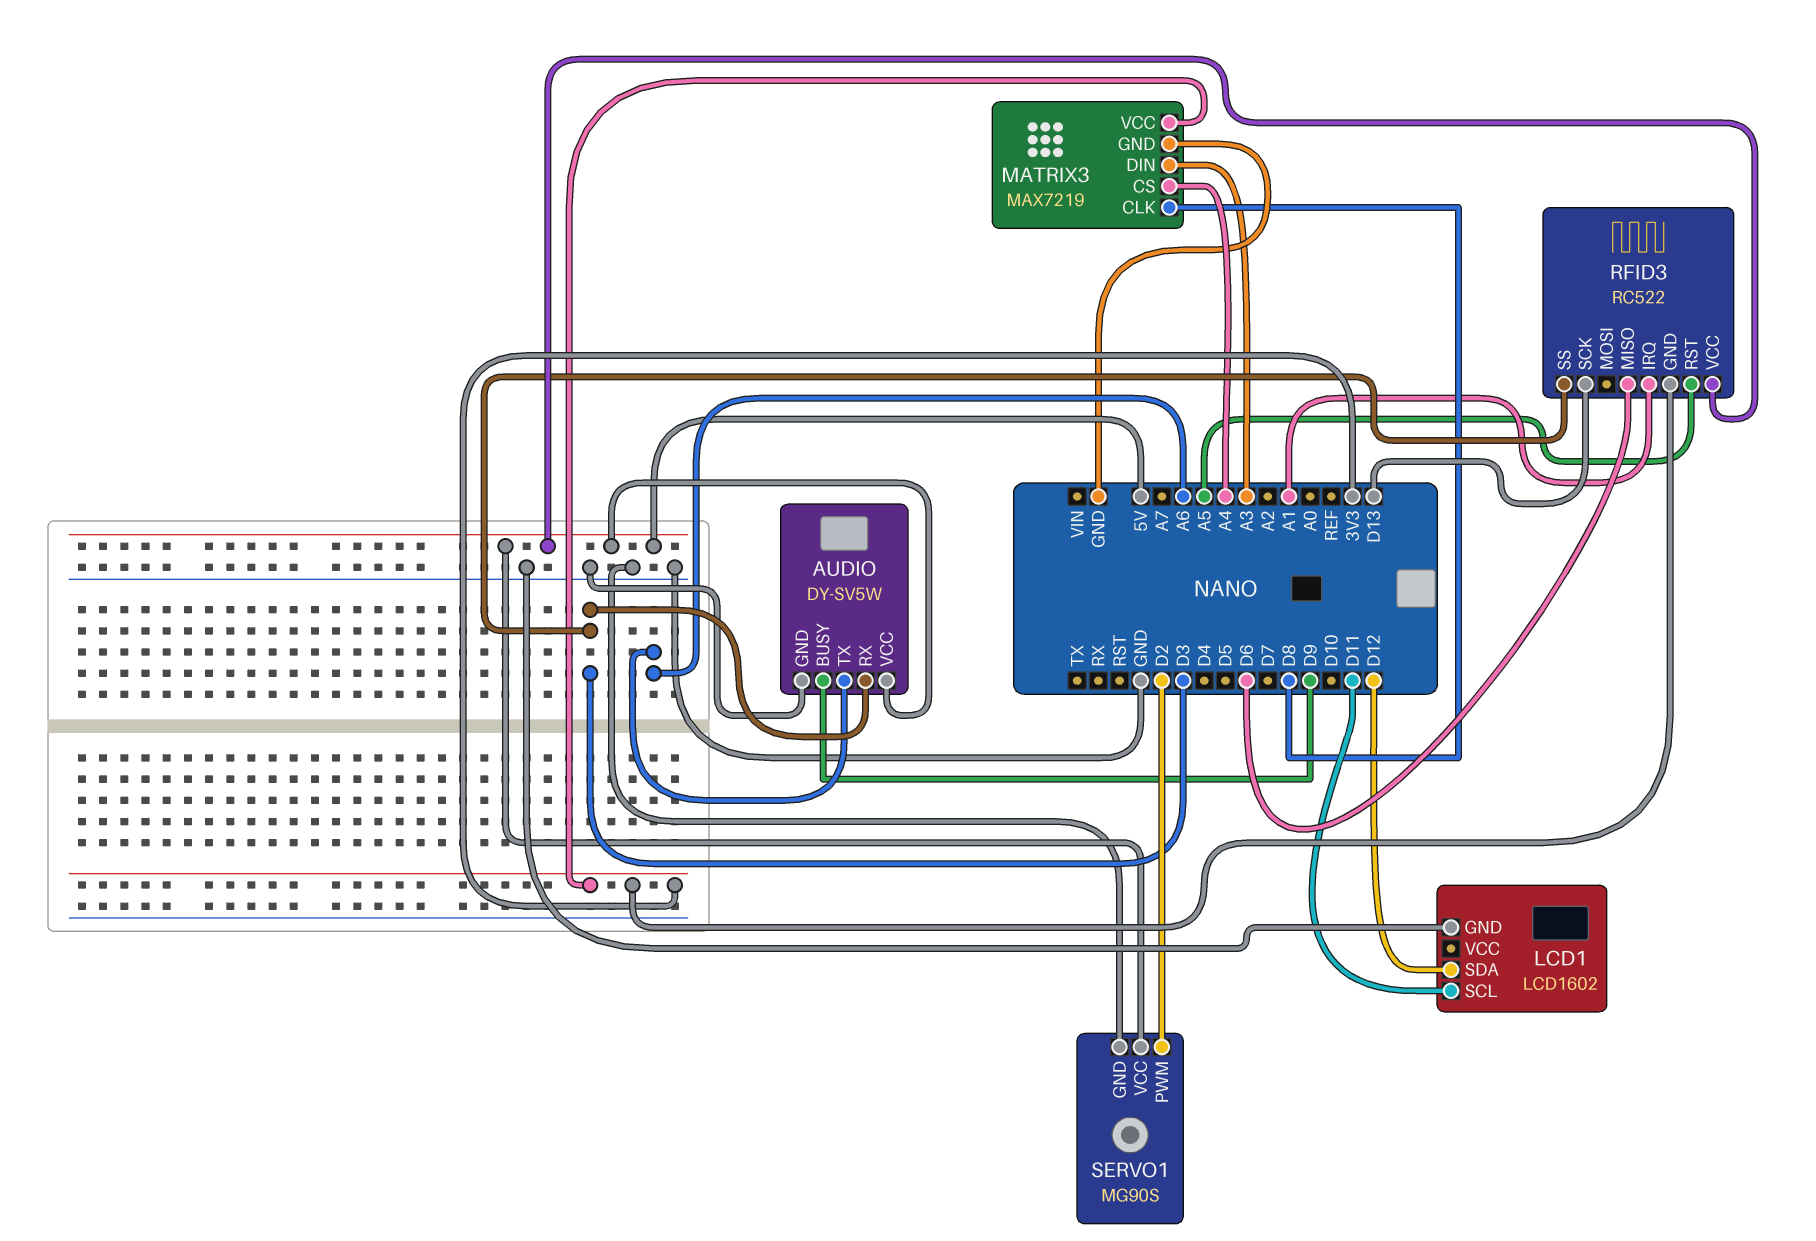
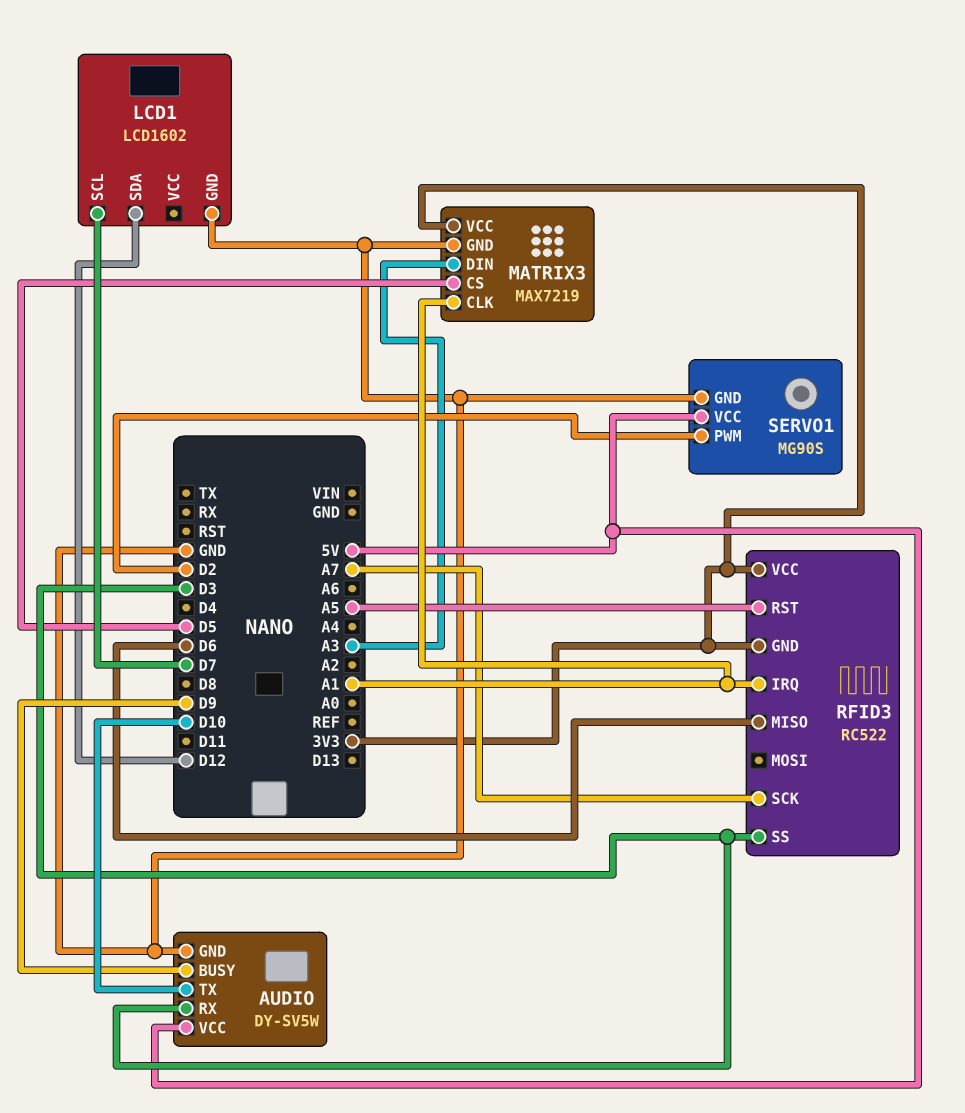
AUDIO pin TX: A6 -> D10
LCD1 pin SCL: D11 -> D7
MATRIX3 pin CLK: D8 -> A1
MATRIX3 pin CS: A4 -> D5
RFID3 pin SCK: D13 -> A7
RFID3 pin VCC: 5V -> 3V3

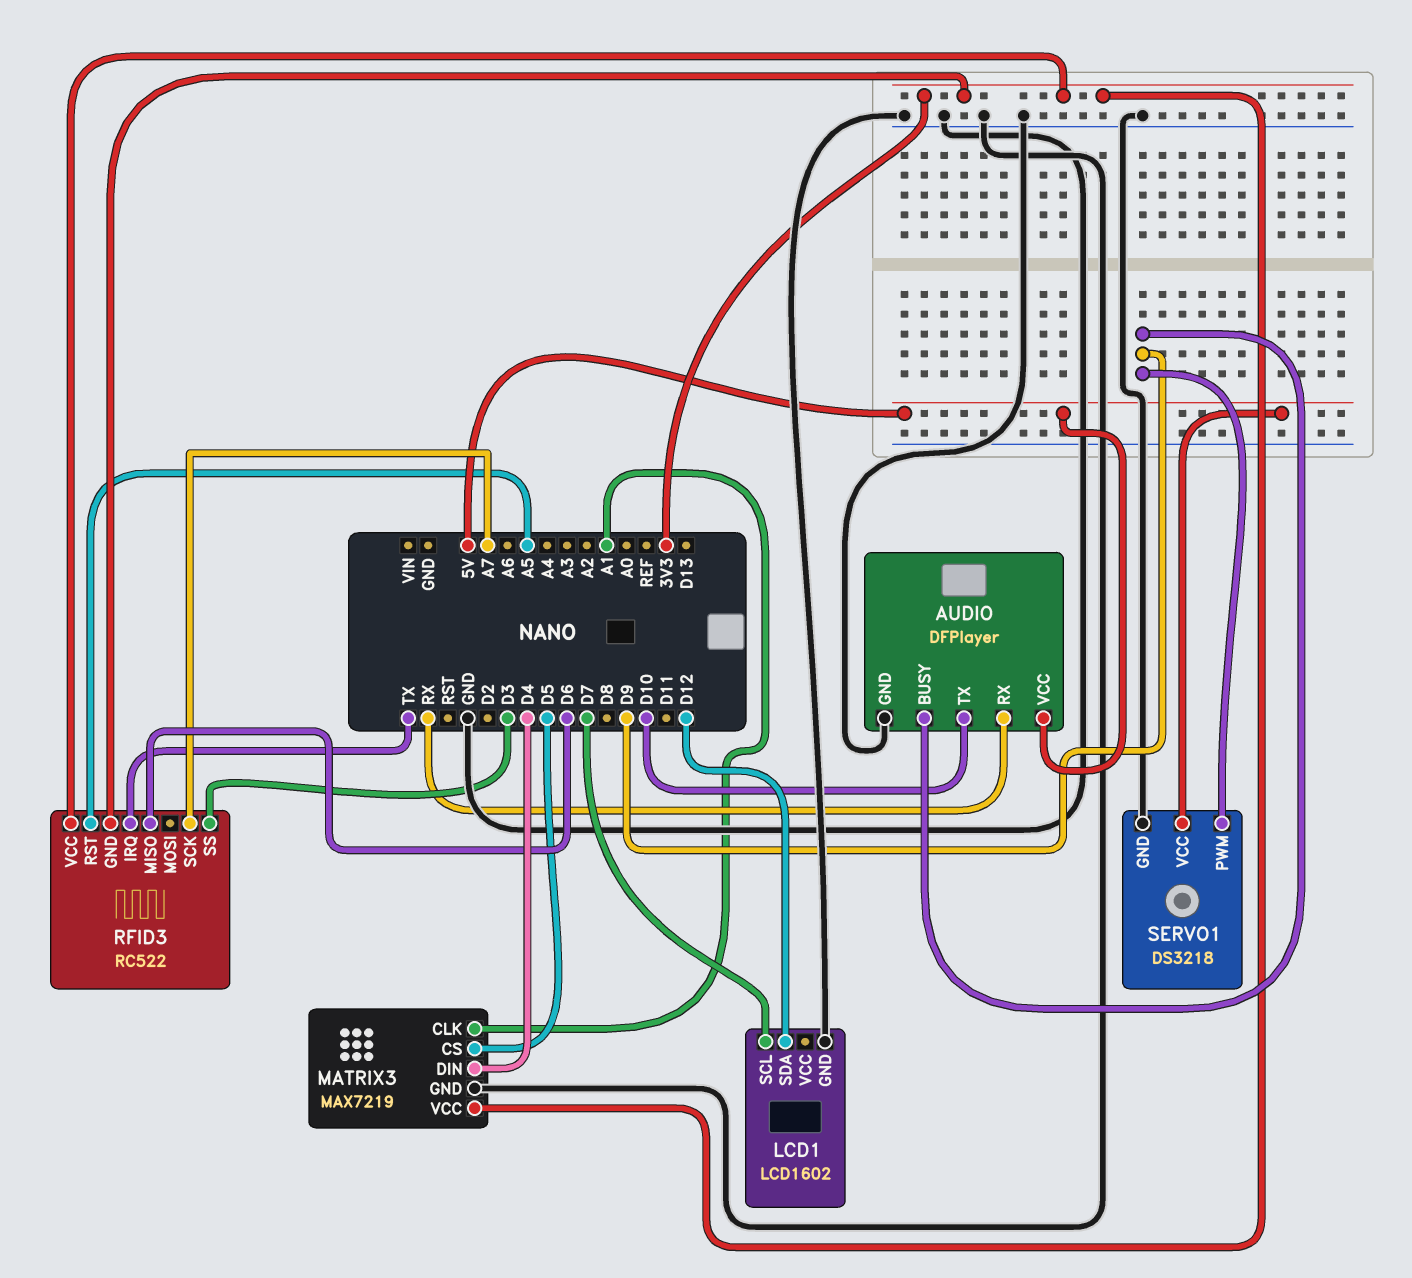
AUDIO: DY-SV5W -> DFPlayer
AUDIO pin RX: D3 -> RX
MATRIX3 pin DIN: A3 -> D4
RFID3 pin IRQ: A1 -> TX
SERVO1: MG90S -> DS3218
SERVO1 pin PWM: D2 -> D9

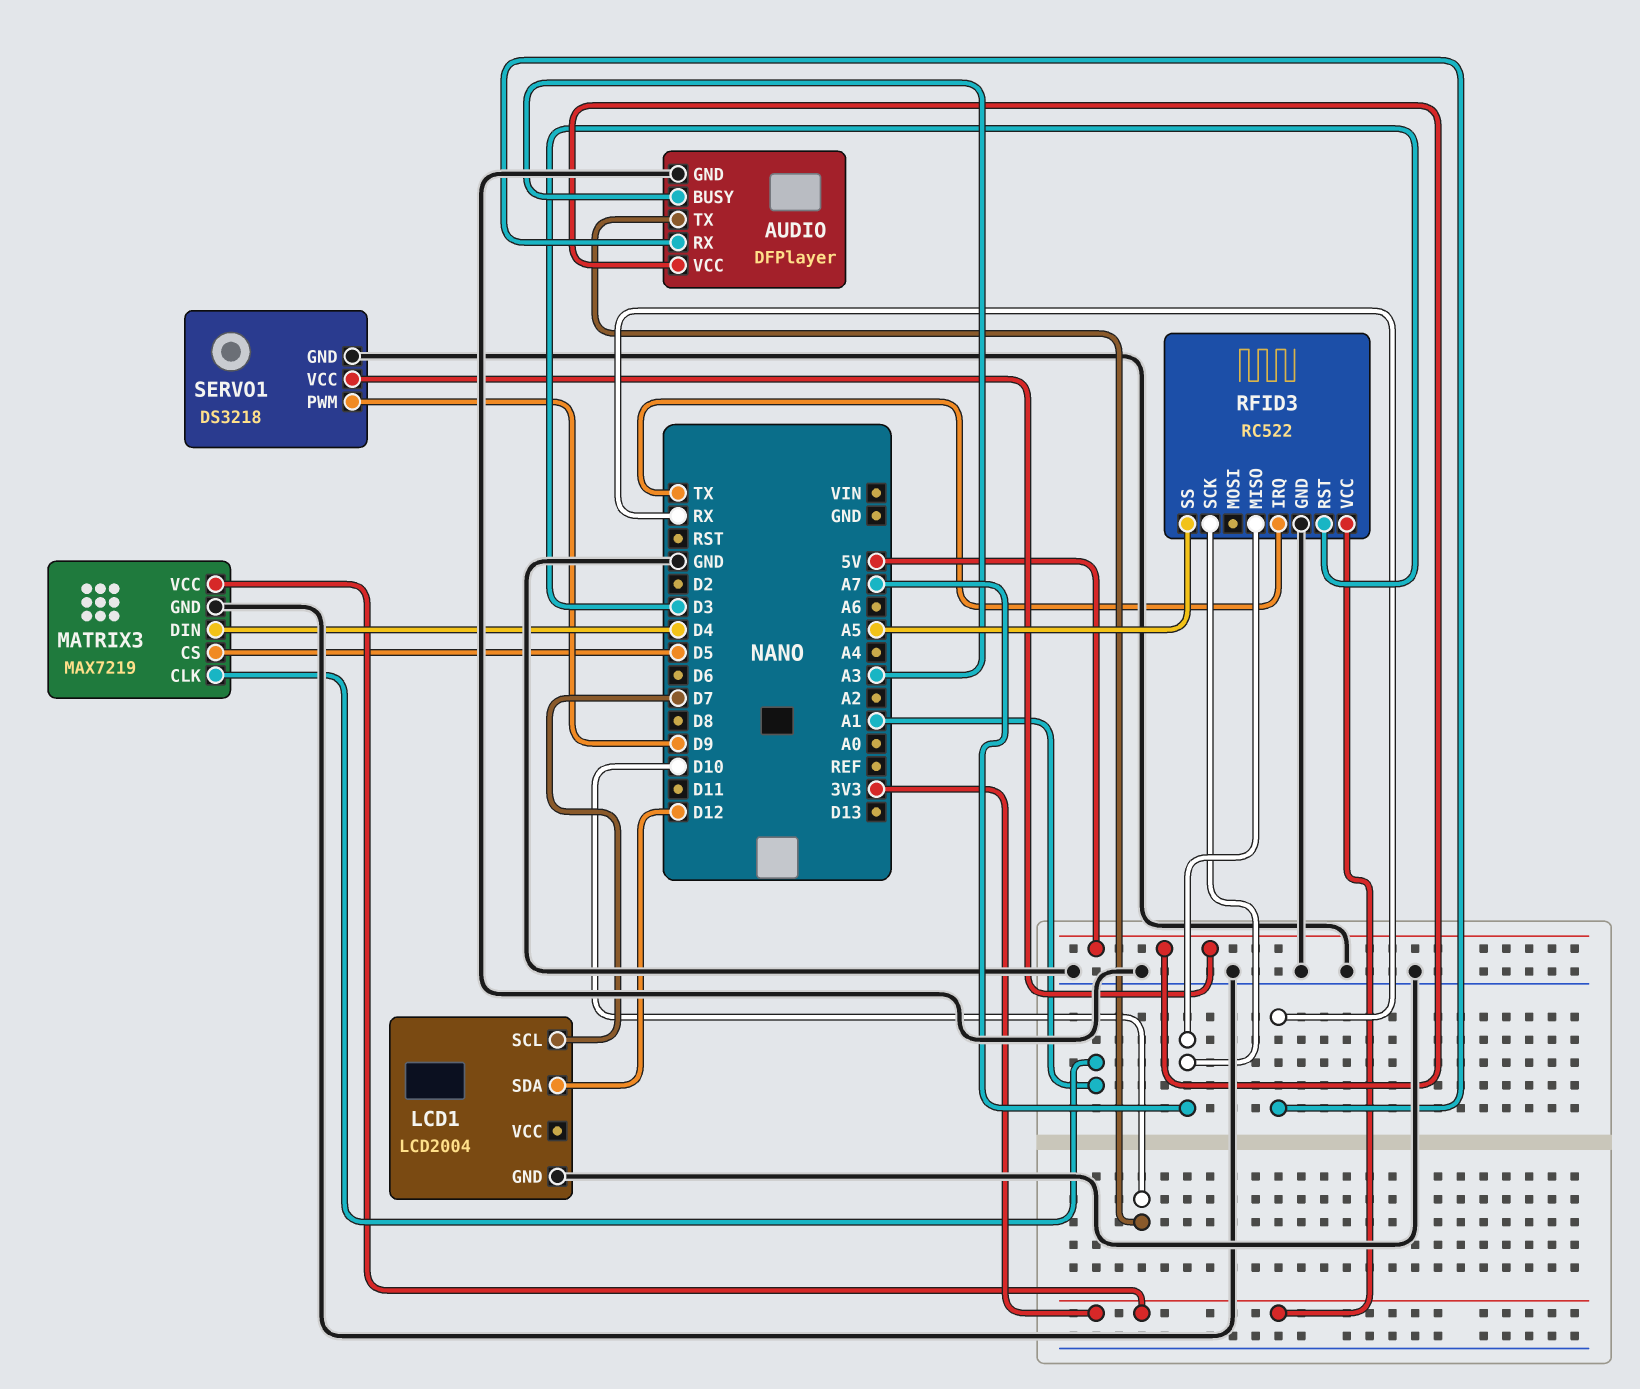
AUDIO pin BUSY: D9 -> A3
LCD1: LCD1602 -> LCD2004
RFID3 pin GND: 3V3 -> GND
RFID3 pin MISO: D6 -> A7
RFID3 pin RST: A5 -> D3
RFID3 pin SS: D3 -> A5

